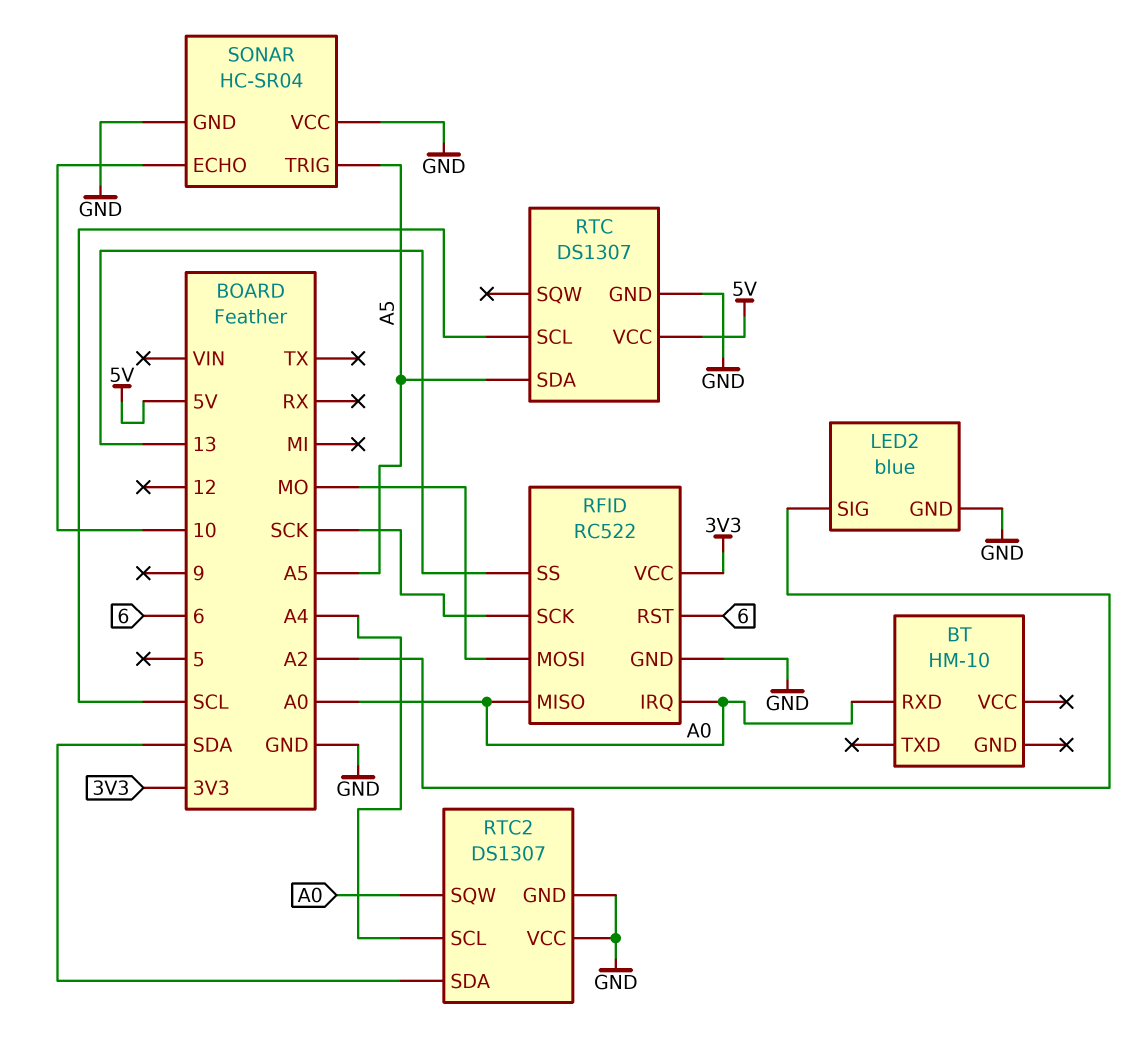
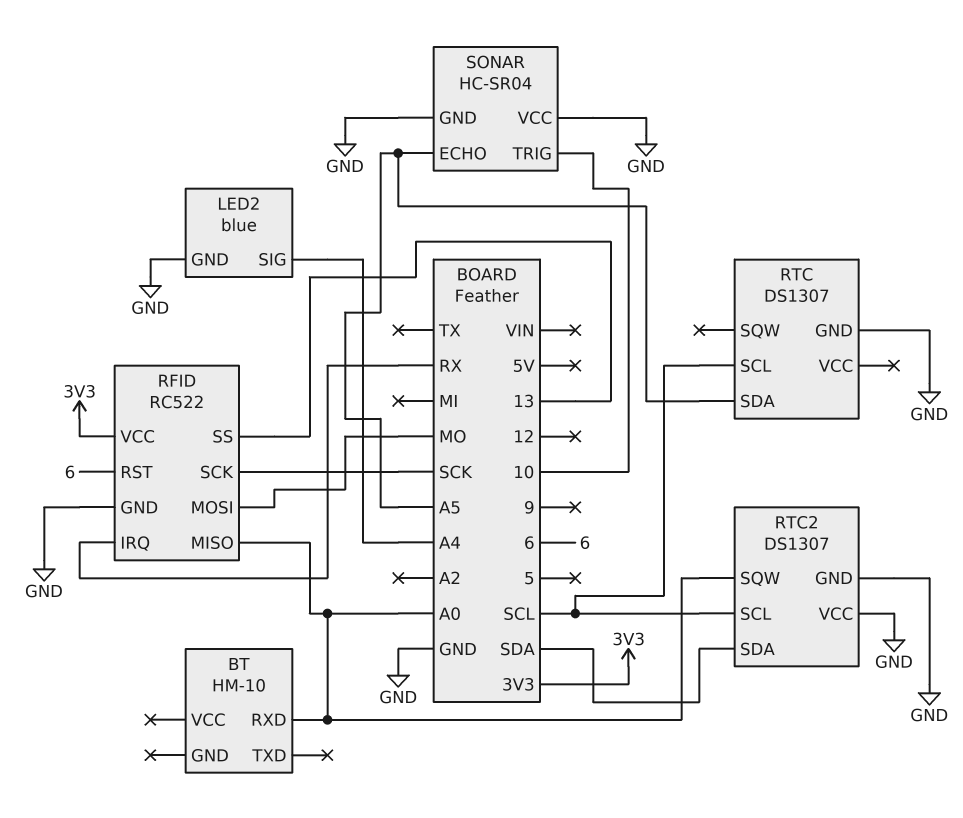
LED2 pin SIG: A2 -> A4
RFID pin IRQ: A0 -> RX
RTC pin VCC: 5V -> none
RTC2 pin SCL: A4 -> SCL
SONAR pin ECHO: 10 -> A5
SONAR pin TRIG: A5 -> 10

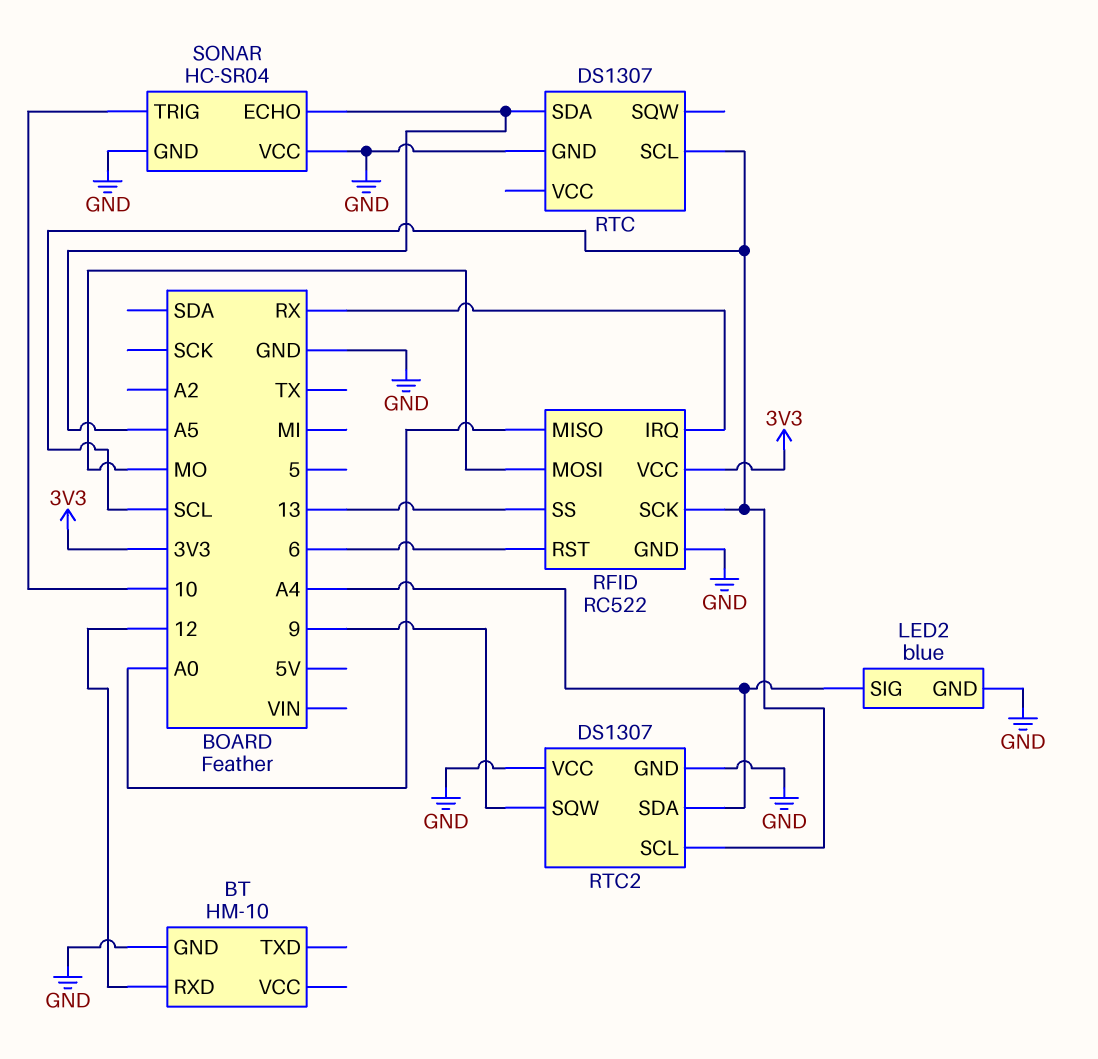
BT pin GND: none -> GND
BT pin RXD: A0 -> 12
RFID pin SCK: SCK -> SCL
RTC2 pin SDA: SDA -> A4
RTC2 pin SQW: A0 -> 9

